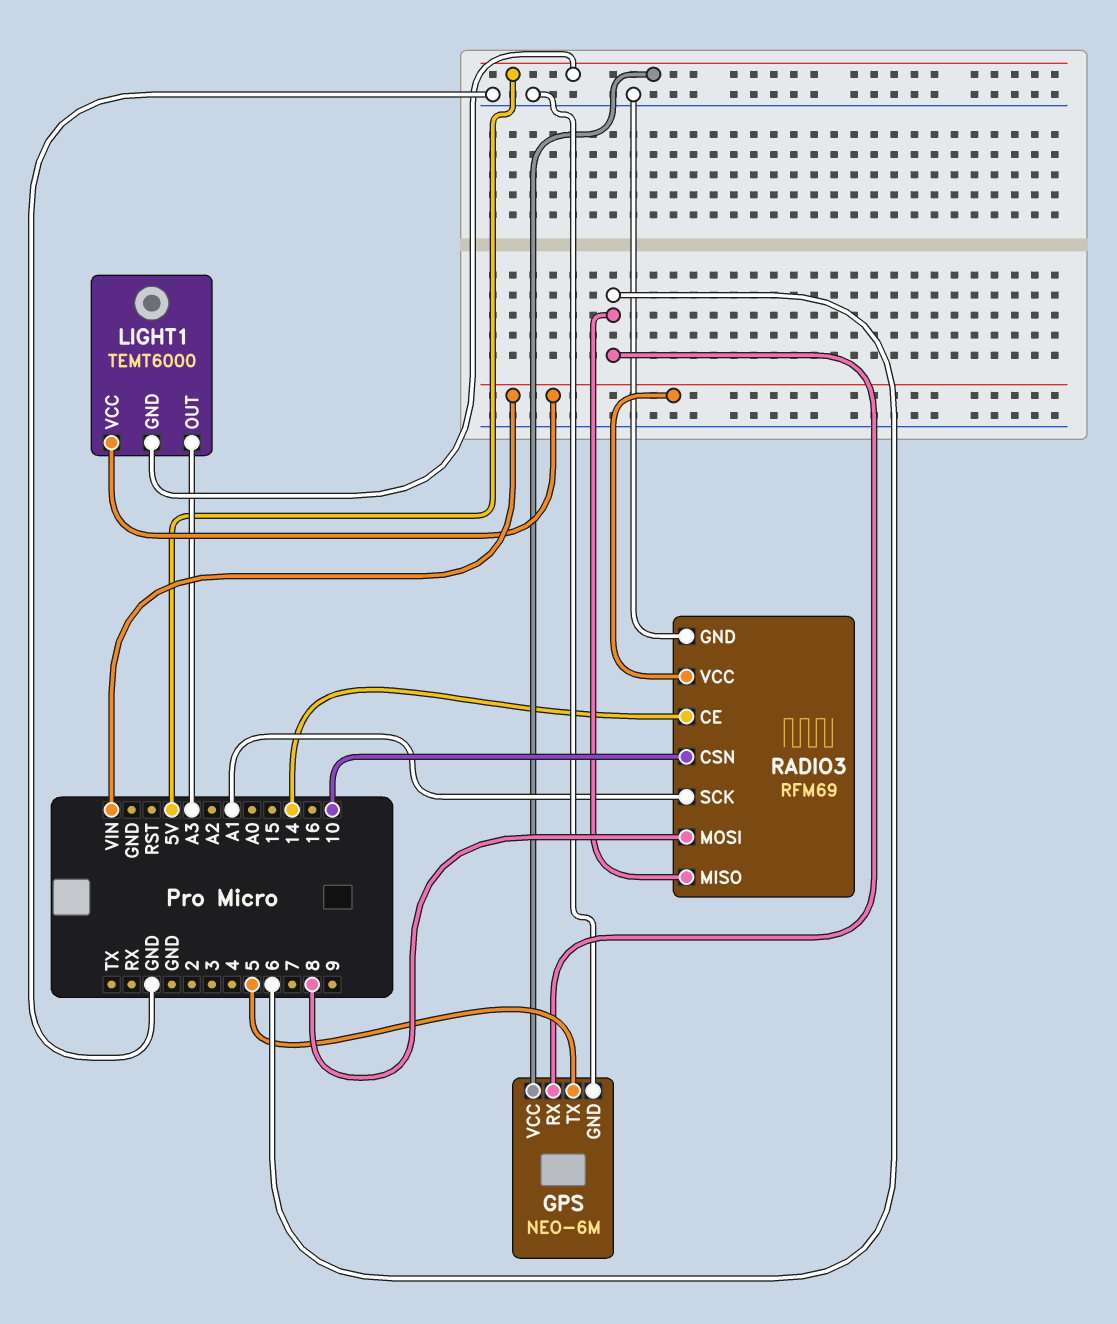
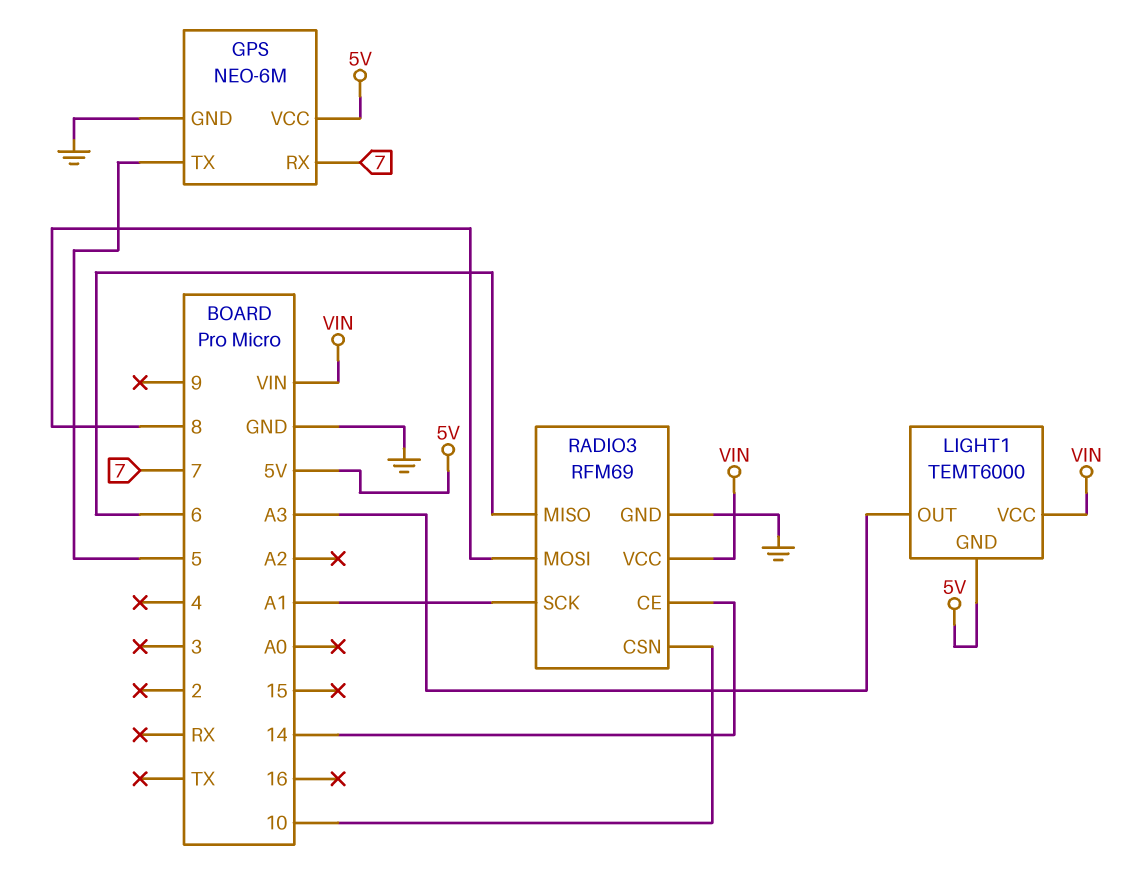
GPS pin RX: 6 -> 7

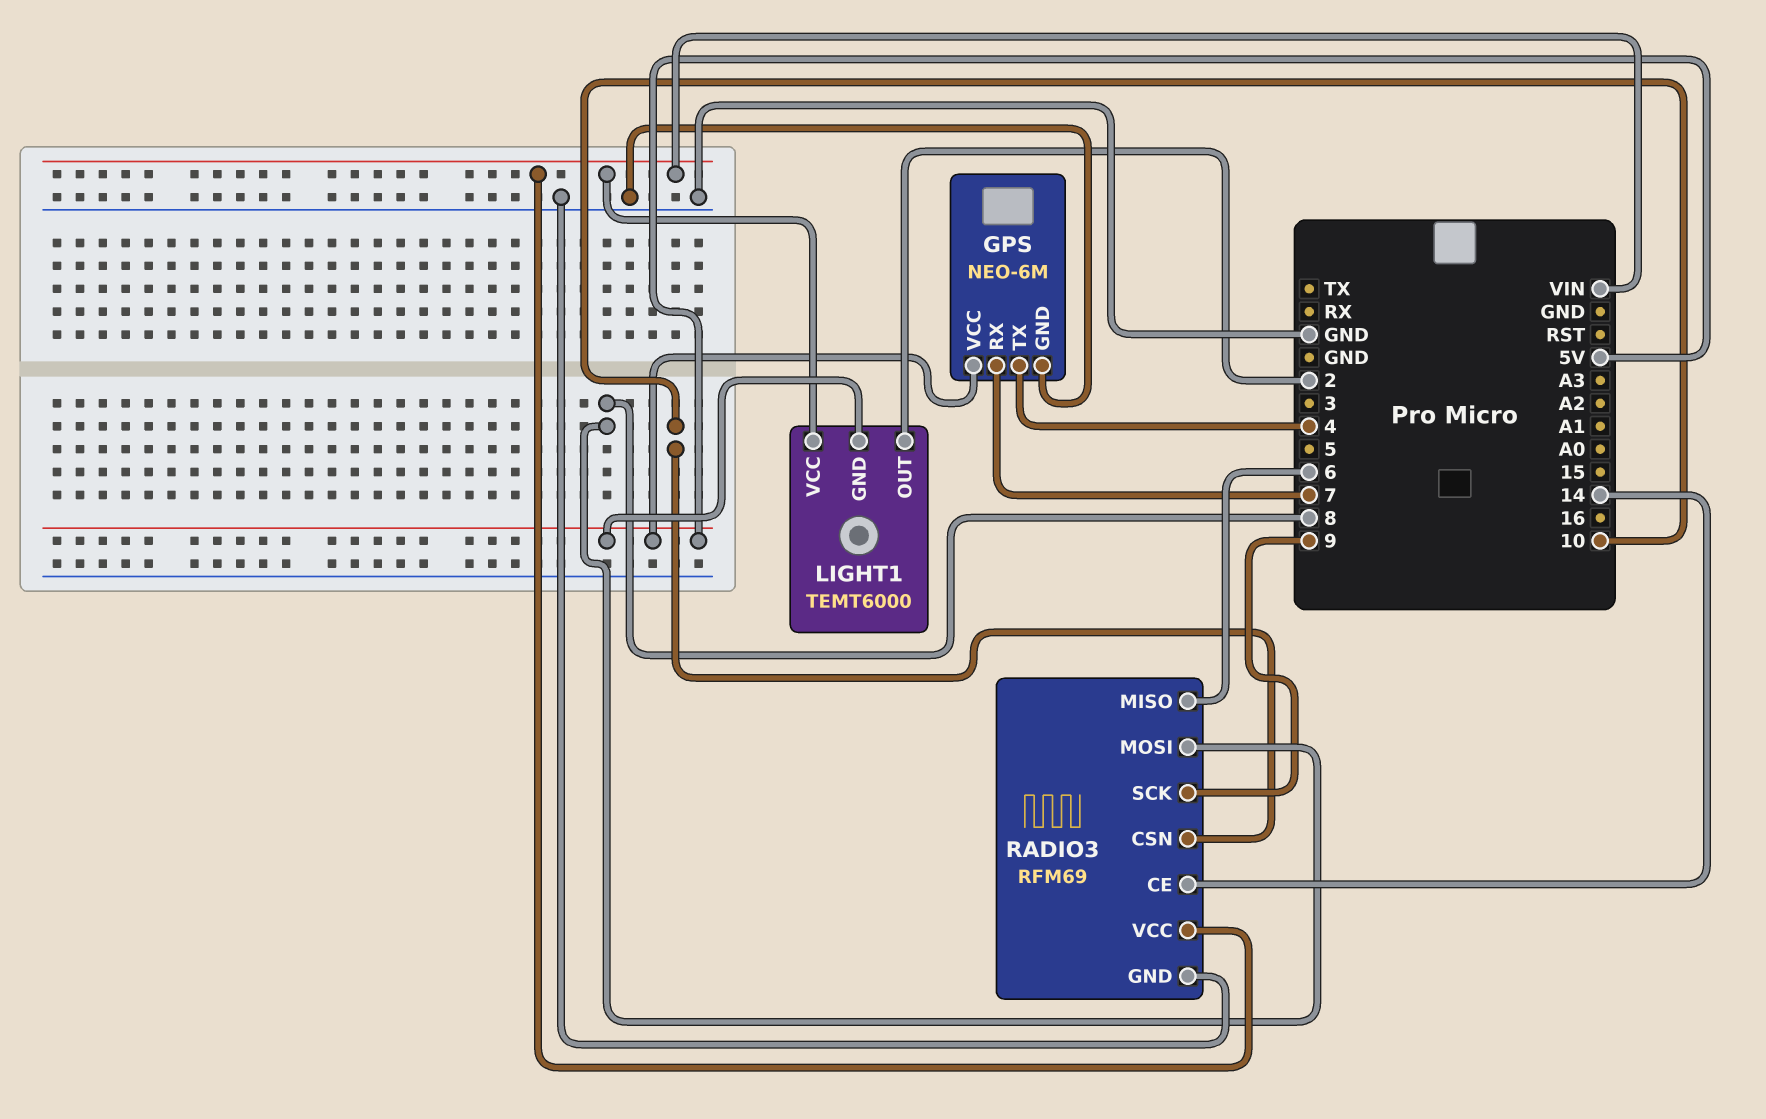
GPS pin TX: 5 -> 4
LIGHT1 pin OUT: A3 -> 2
RADIO3 pin SCK: A1 -> 9

